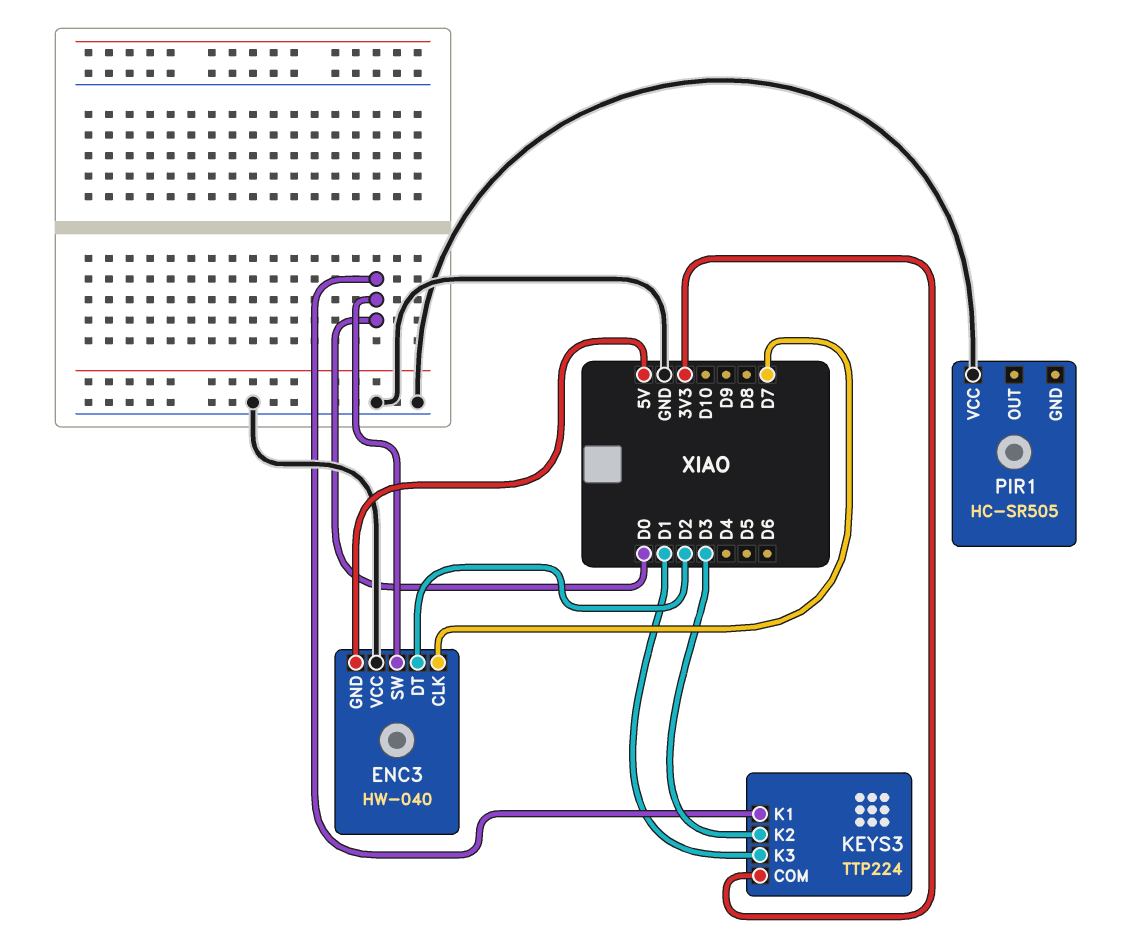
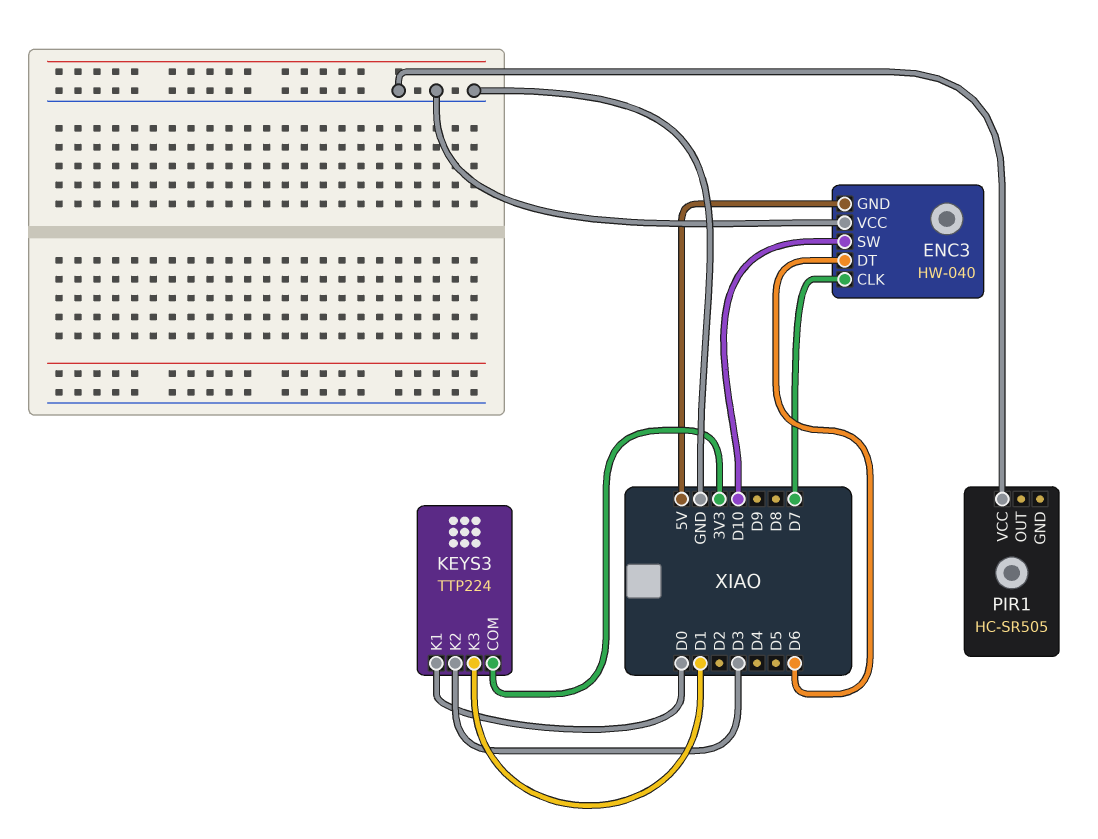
ENC3 pin DT: D2 -> D6
ENC3 pin SW: D0 -> D10

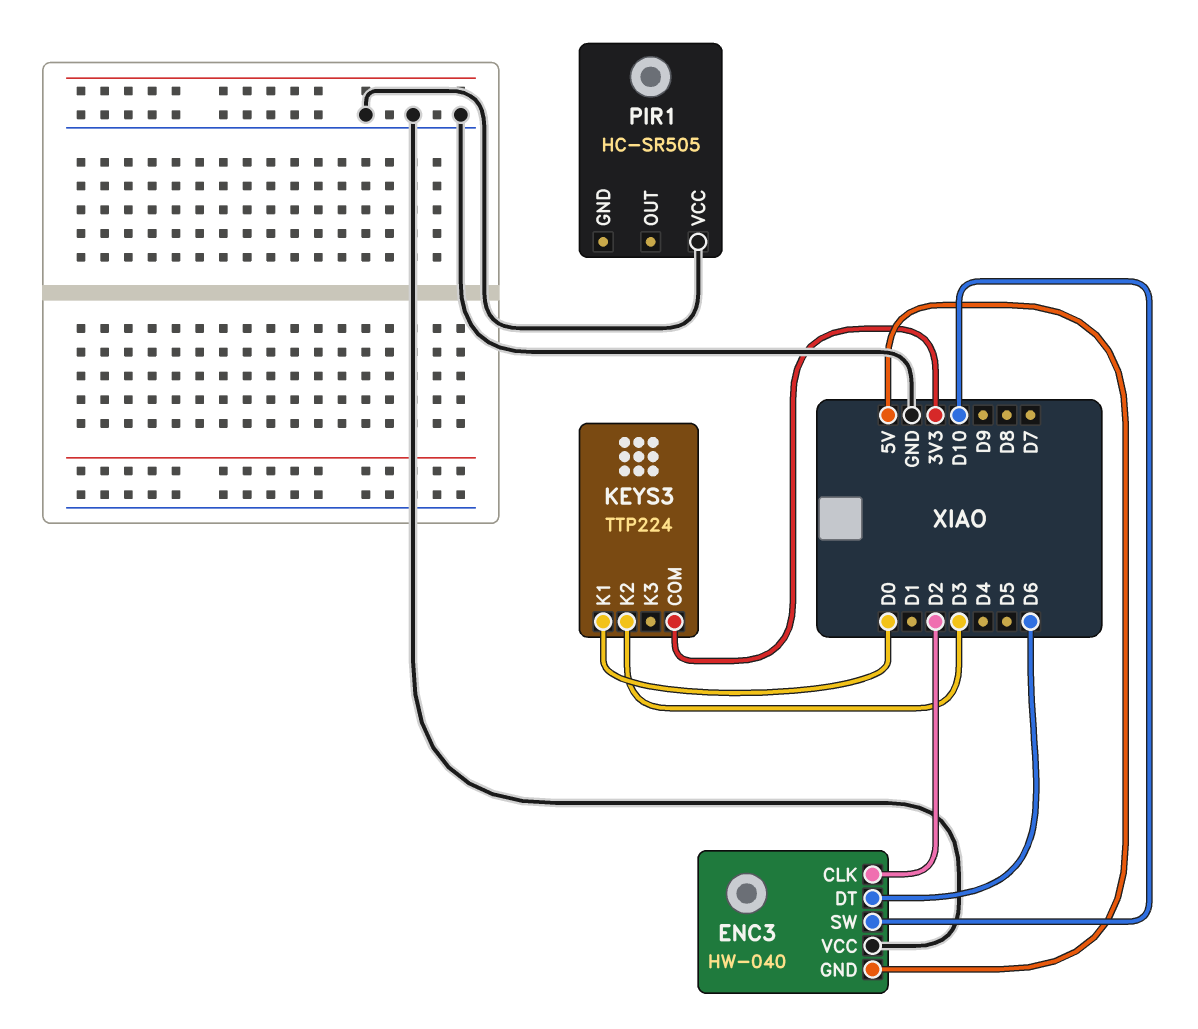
ENC3 pin CLK: D7 -> D2
KEYS3 pin K3: D1 -> none

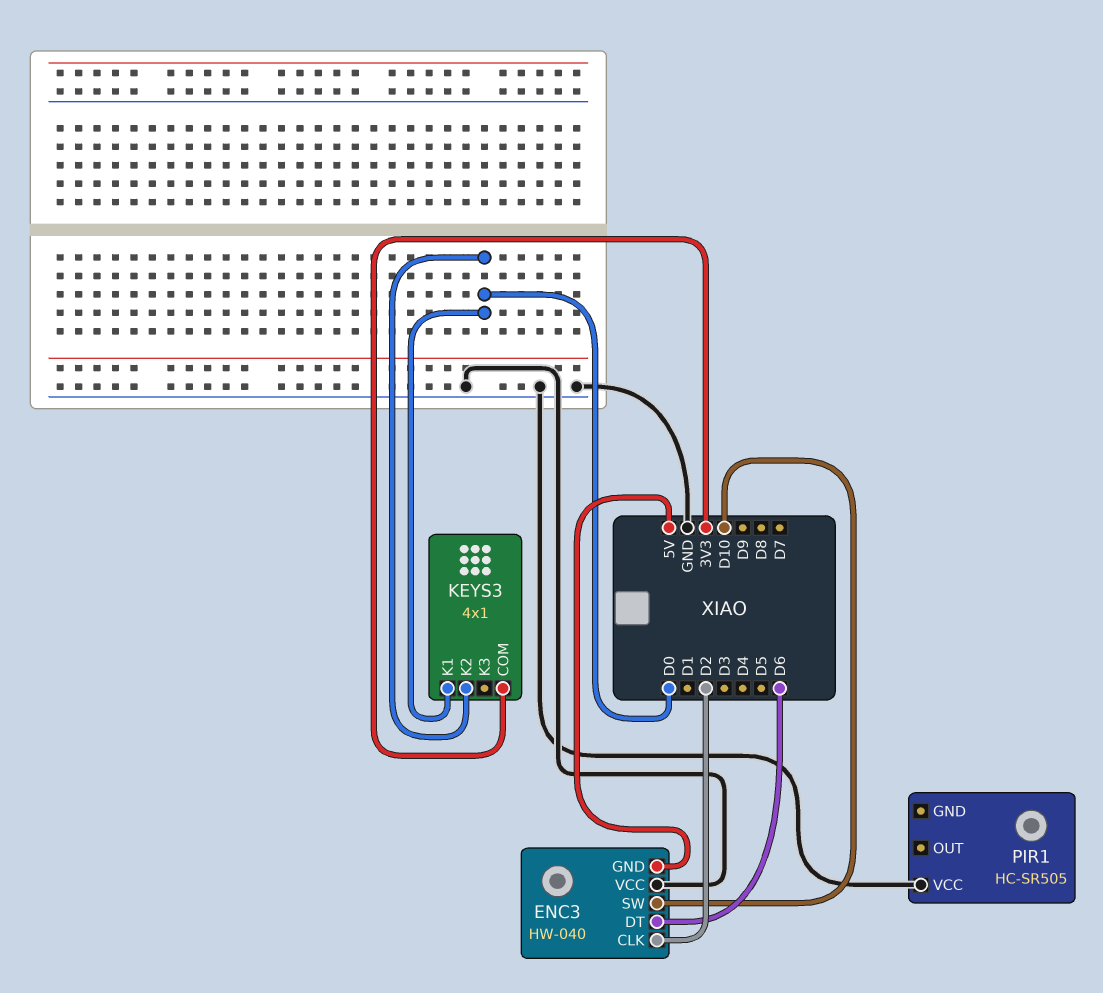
KEYS3: TTP224 -> 4x1
KEYS3 pin K2: D3 -> D0

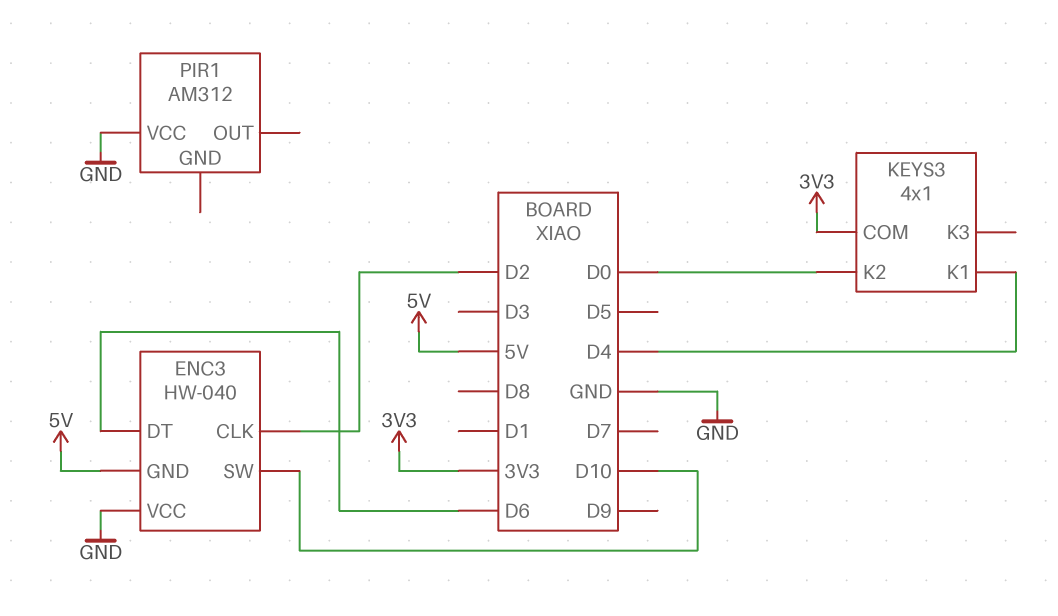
KEYS3 pin K1: D0 -> D4
PIR1: HC-SR505 -> AM312

